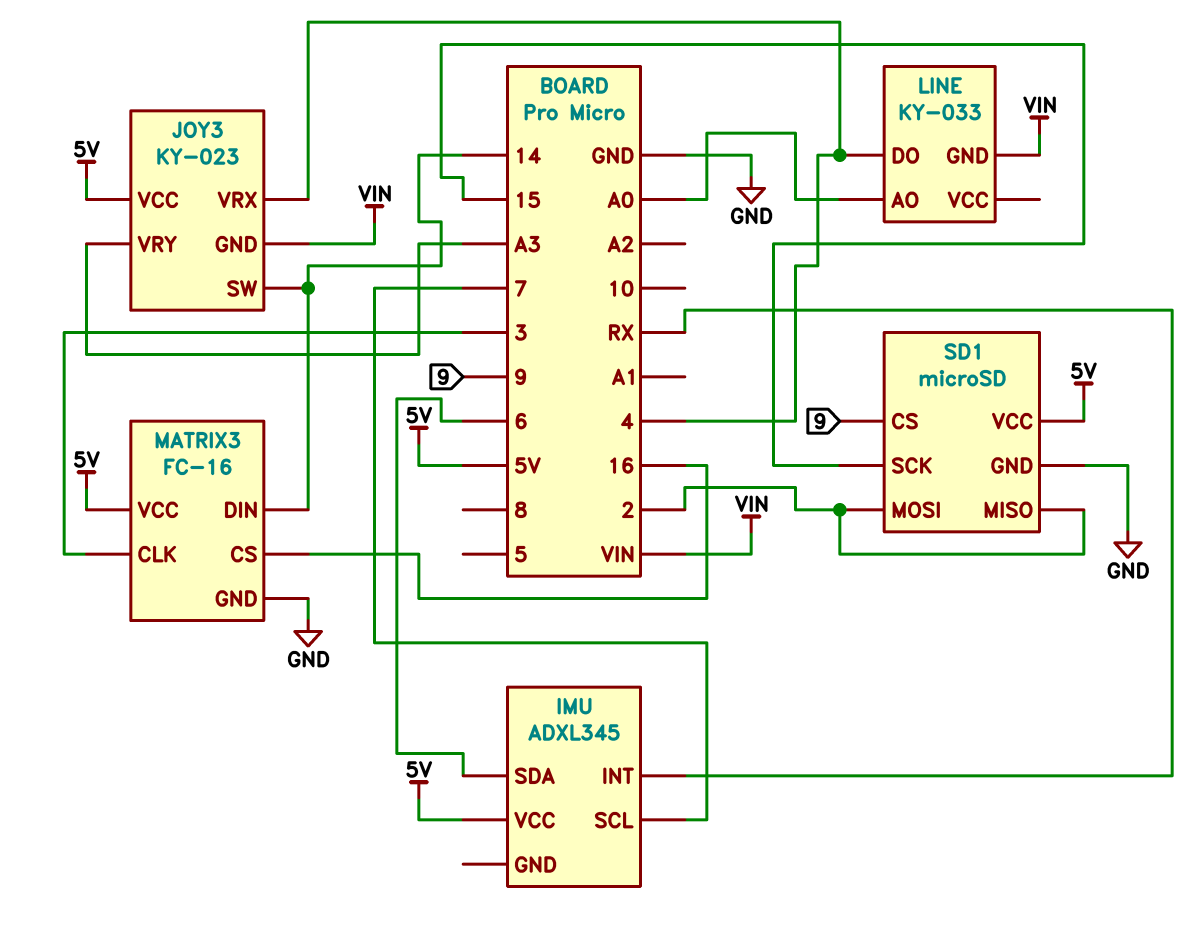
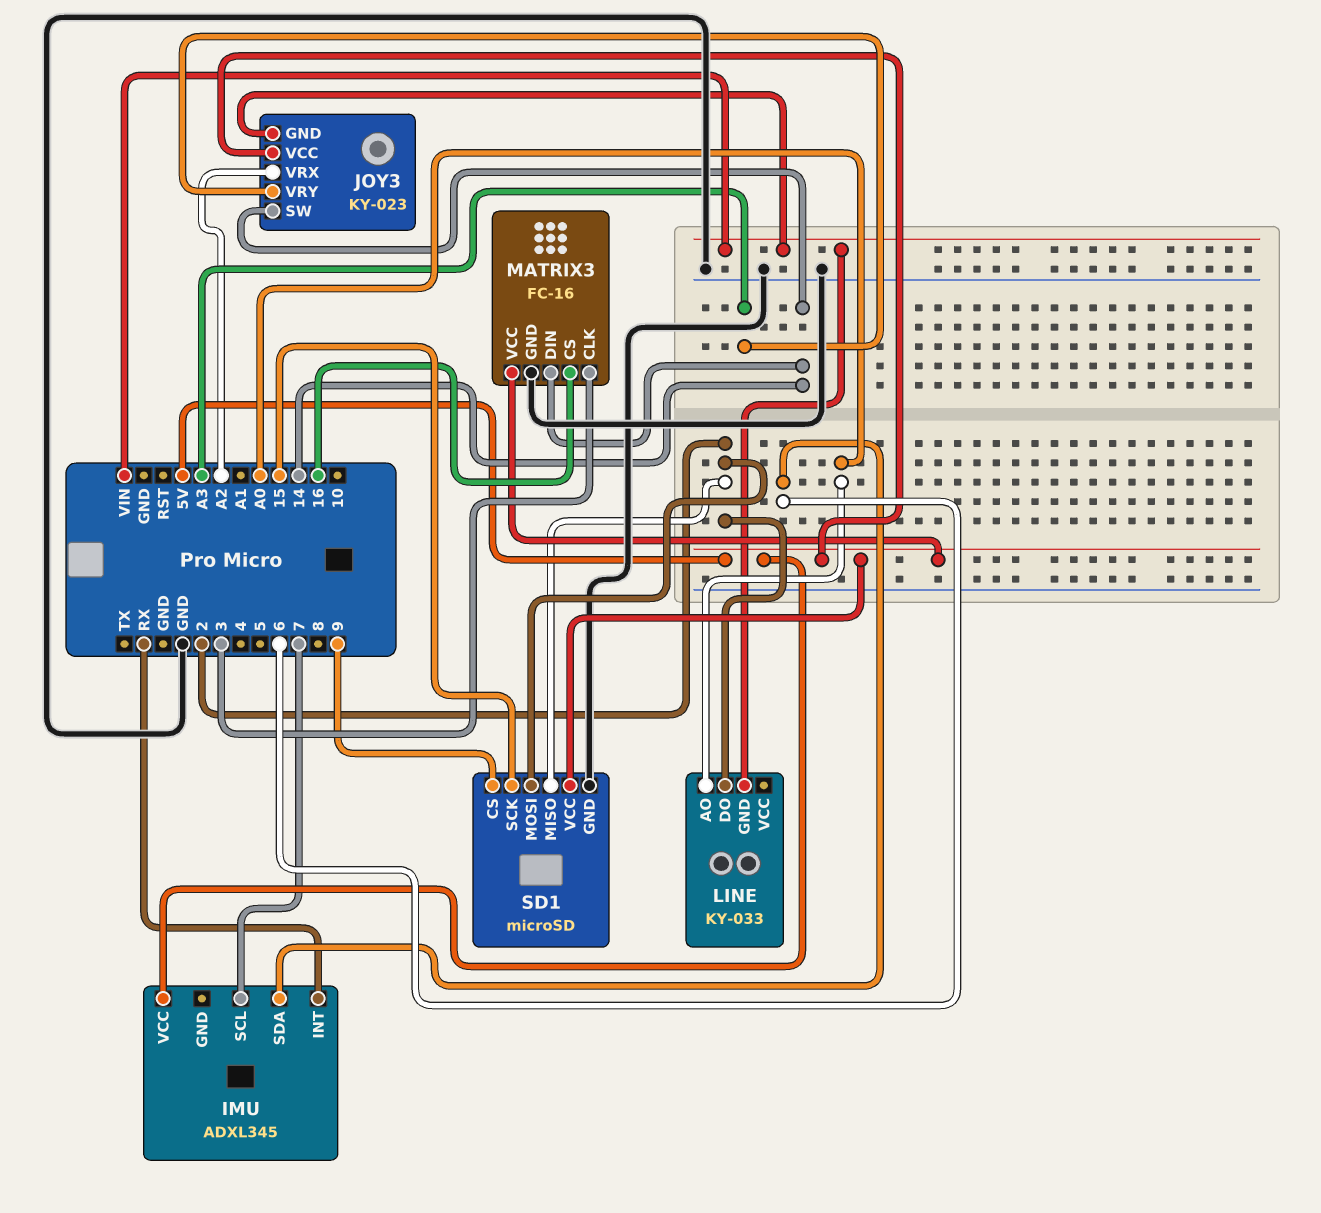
JOY3 pin VRX: 4 -> A2
LINE pin DO: 4 -> 2

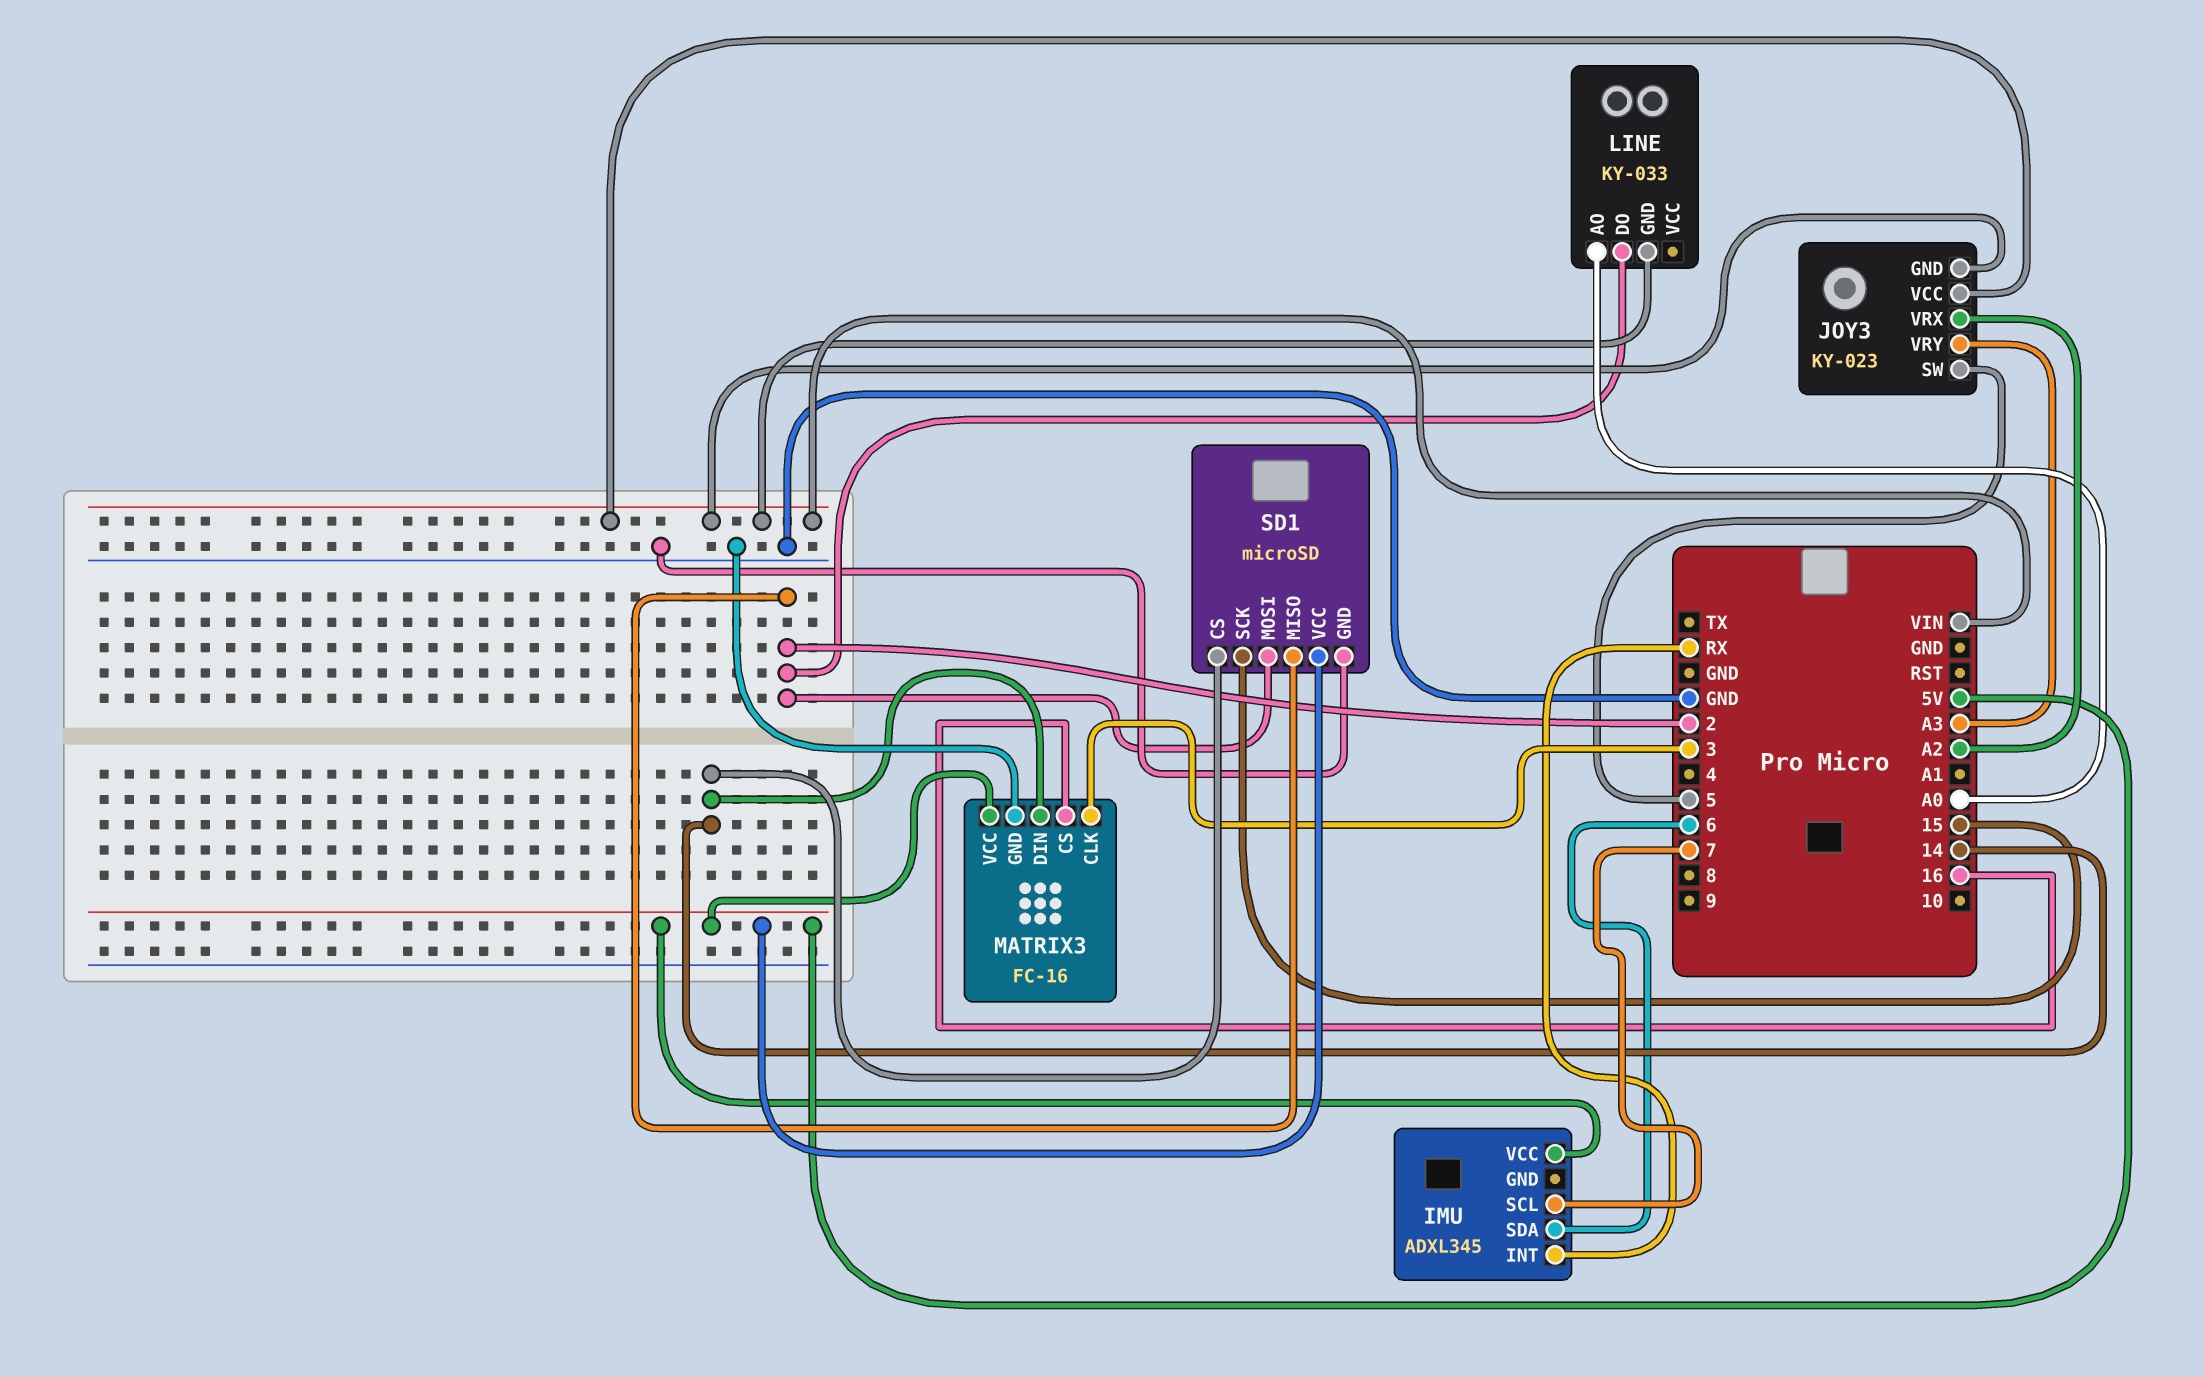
JOY3 pin SW: 14 -> 5
JOY3 pin VCC: 5V -> VIN
SD1 pin CS: 9 -> 14

